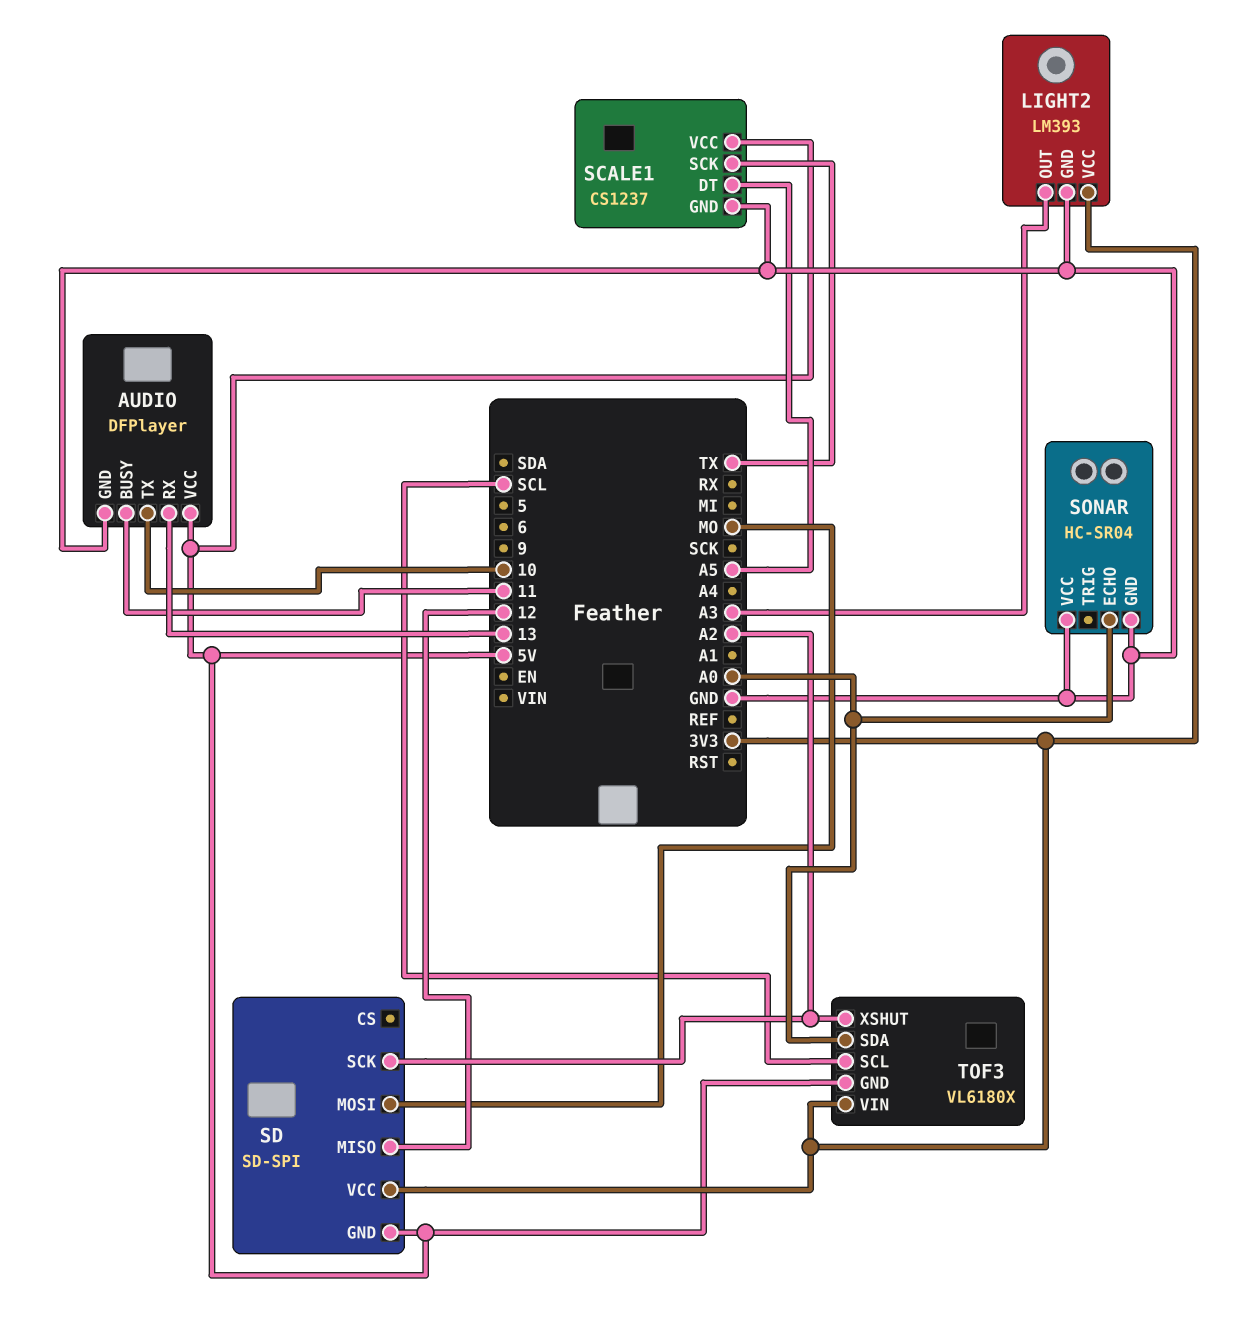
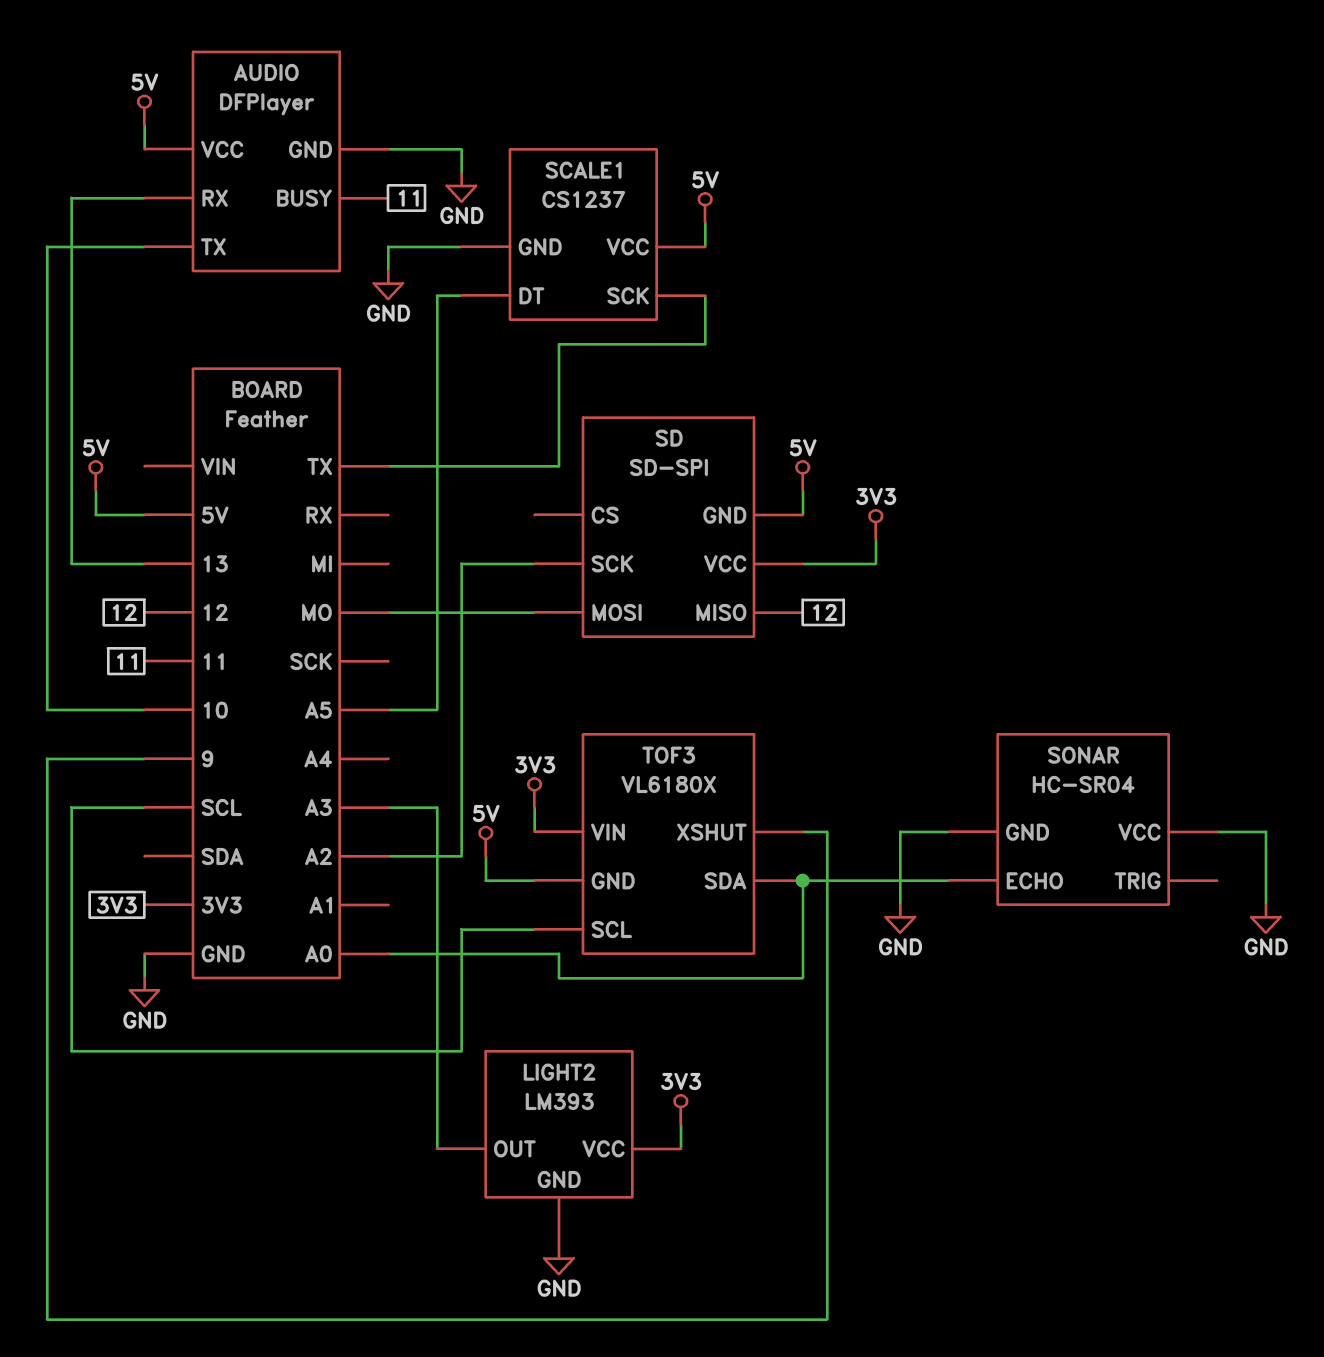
TOF3 pin XSHUT: A2 -> 9

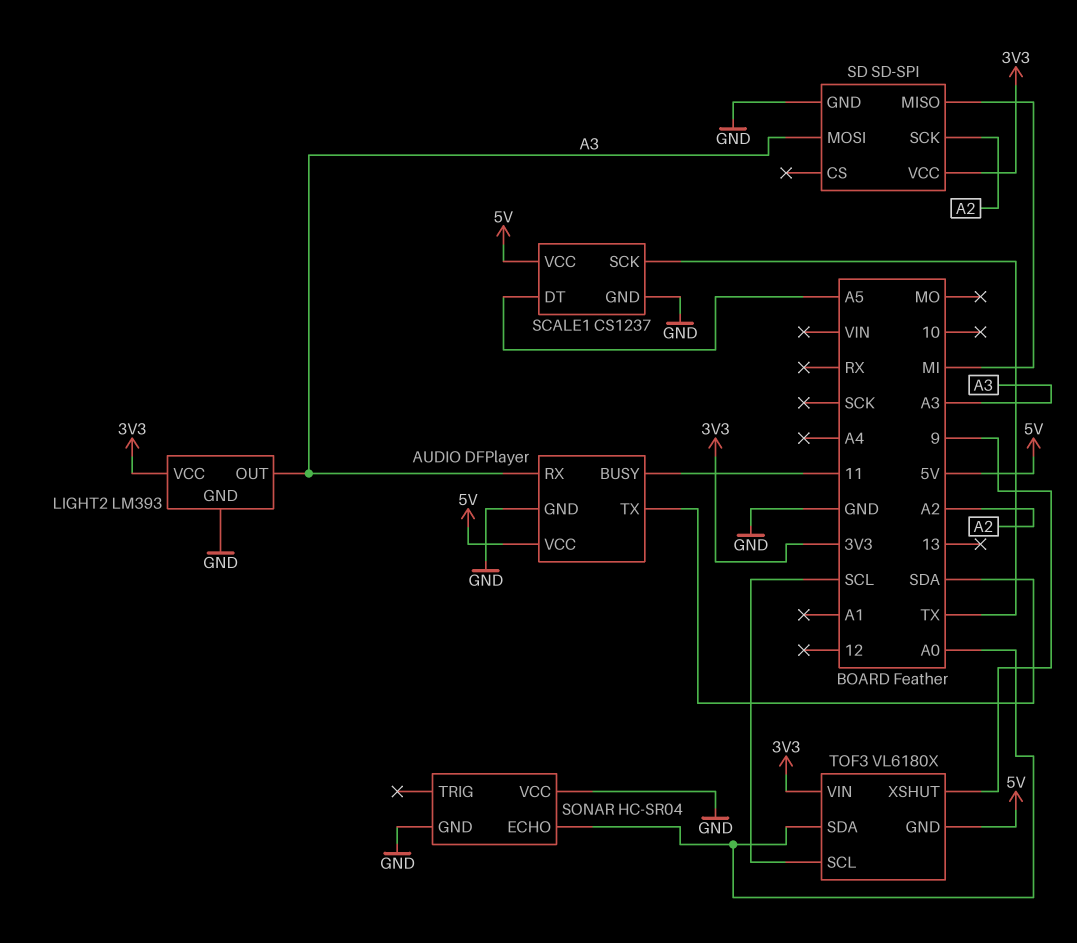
AUDIO pin RX: 13 -> A3
AUDIO pin TX: 10 -> SDA
SD pin GND: 5V -> GND
SD pin MISO: 12 -> MI
SD pin MOSI: MO -> A3

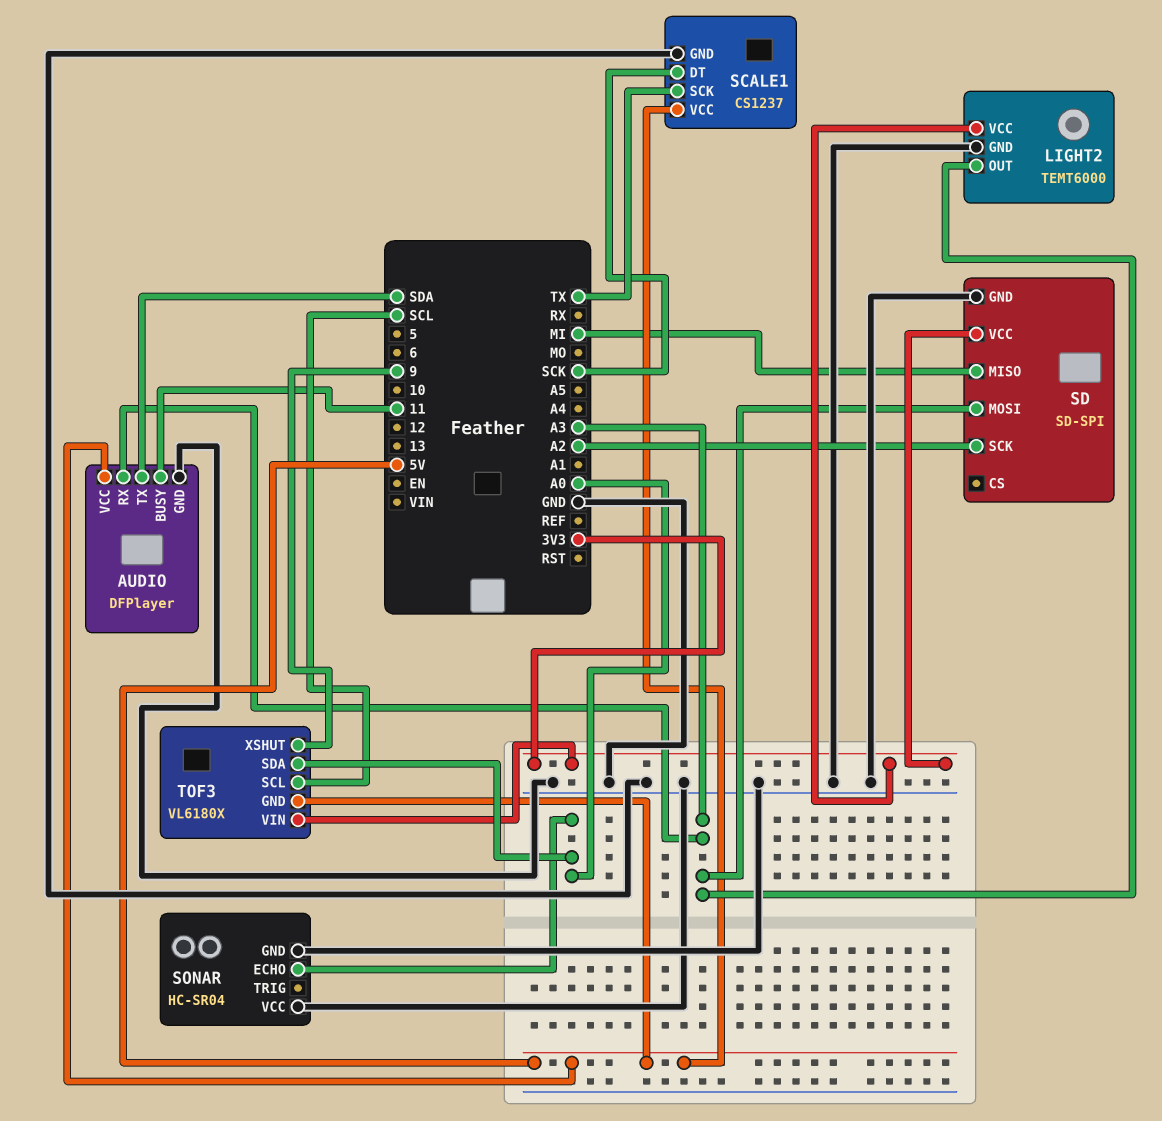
LIGHT2: LM393 -> TEMT6000
SCALE1 pin DT: A5 -> SCK

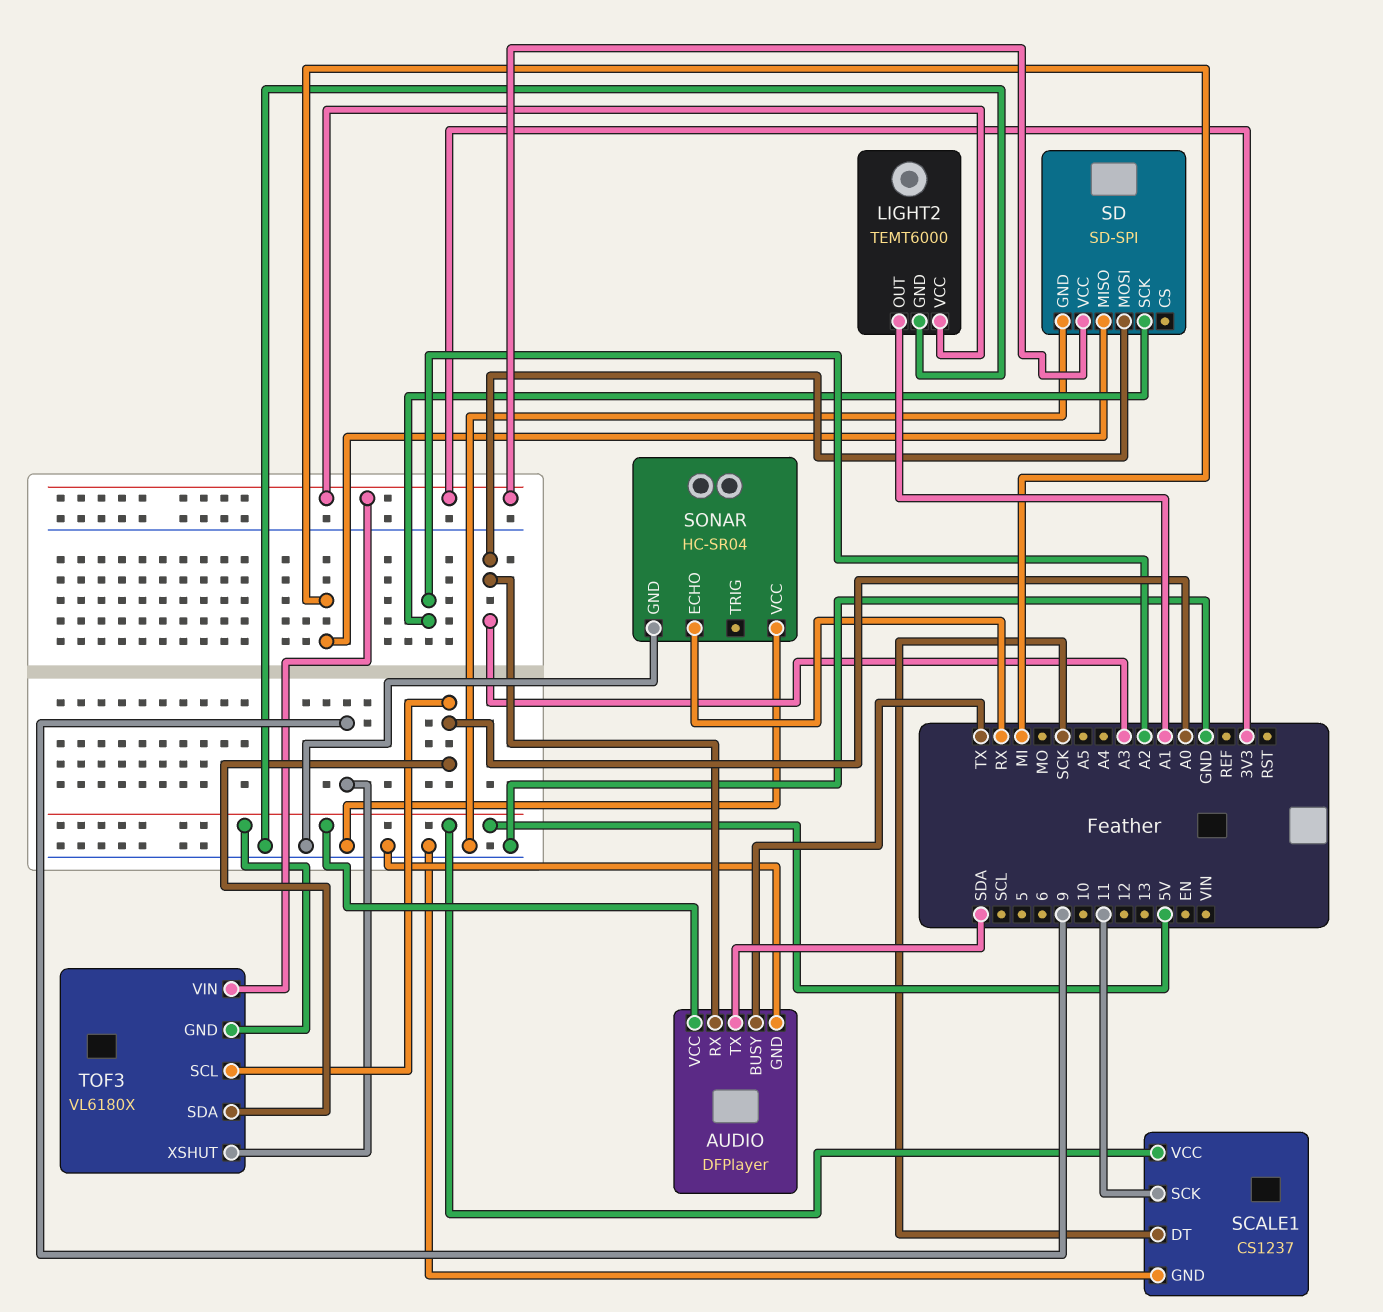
AUDIO pin BUSY: 11 -> TX
LIGHT2 pin OUT: A3 -> A1
SCALE1 pin SCK: TX -> 11
SONAR pin ECHO: A0 -> RX
TOF3 pin SCL: SCL -> A0

